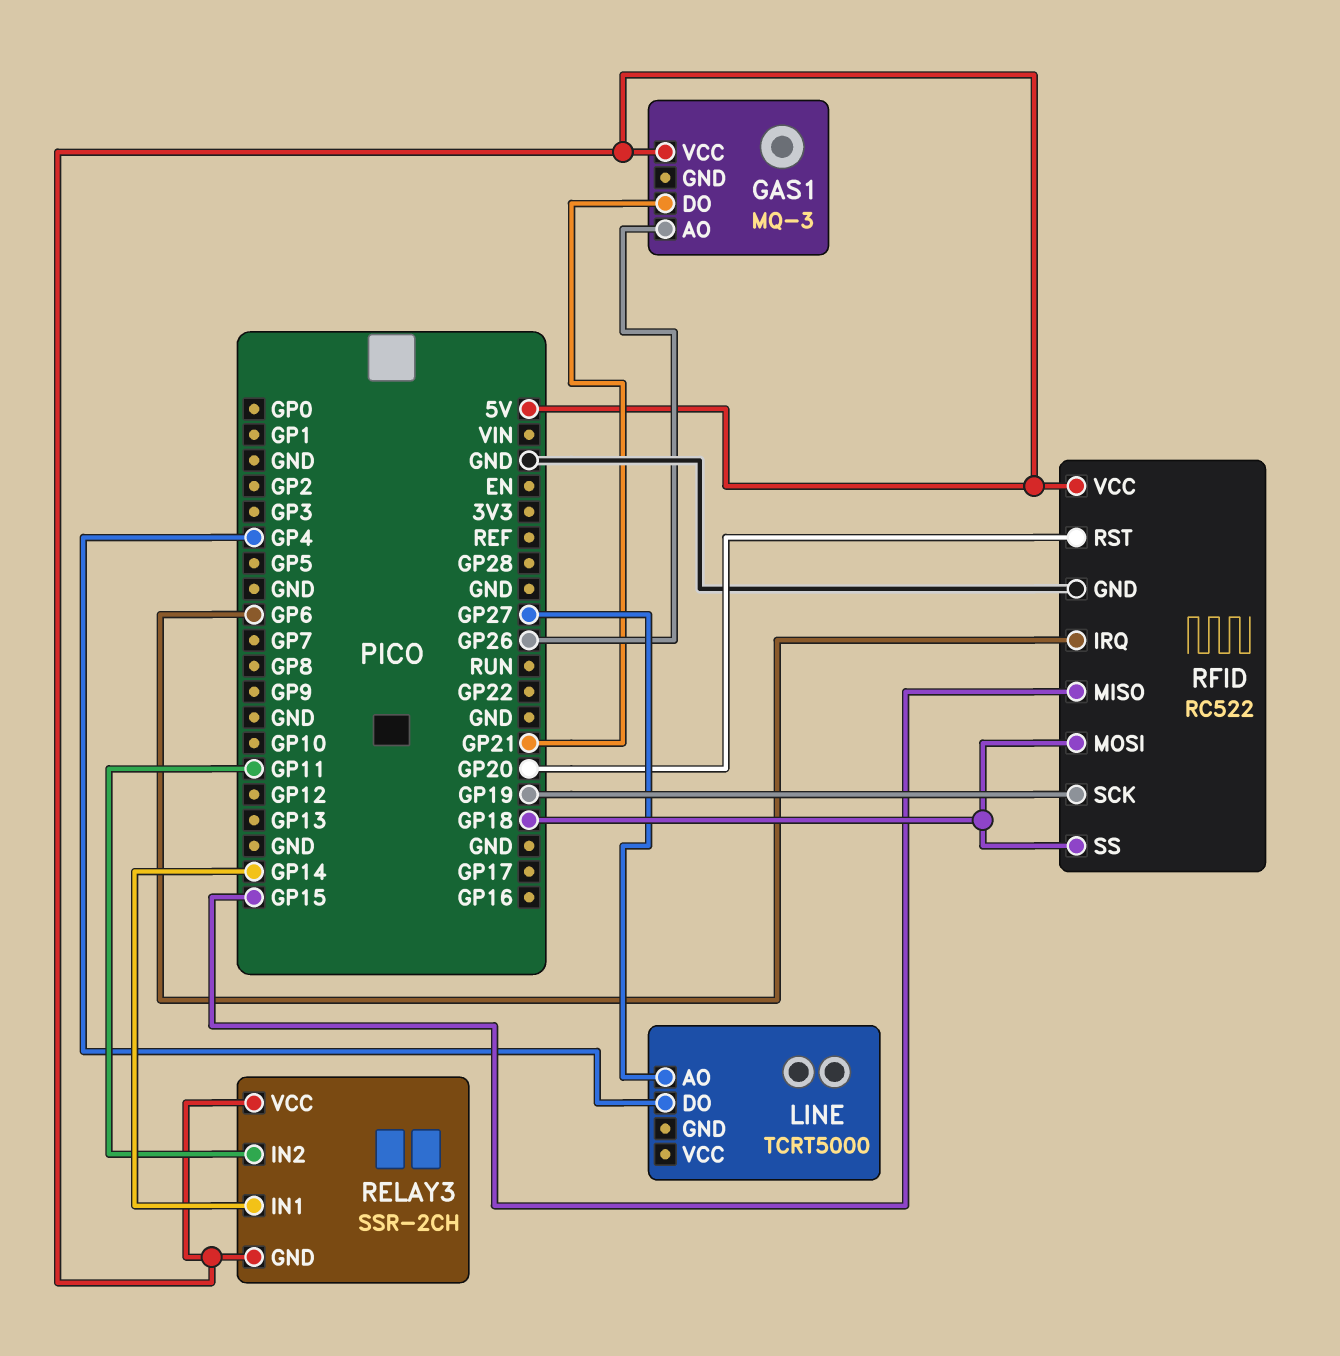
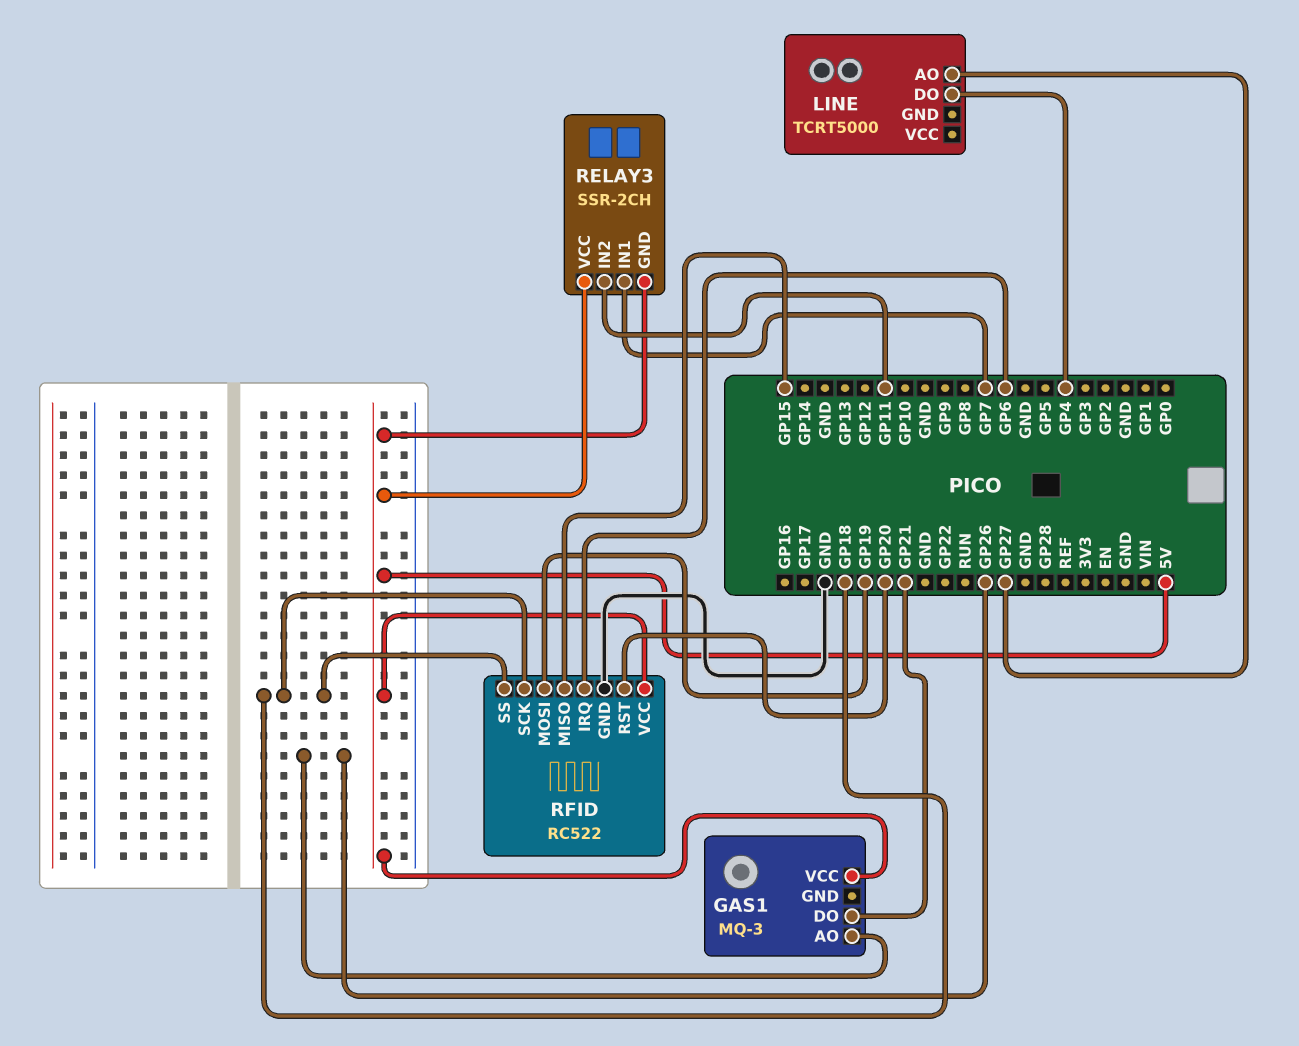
RELAY3 pin IN1: GP14 -> GP7
RFID pin MOSI: GP18 -> GP19
RFID pin SCK: GP19 -> GP18

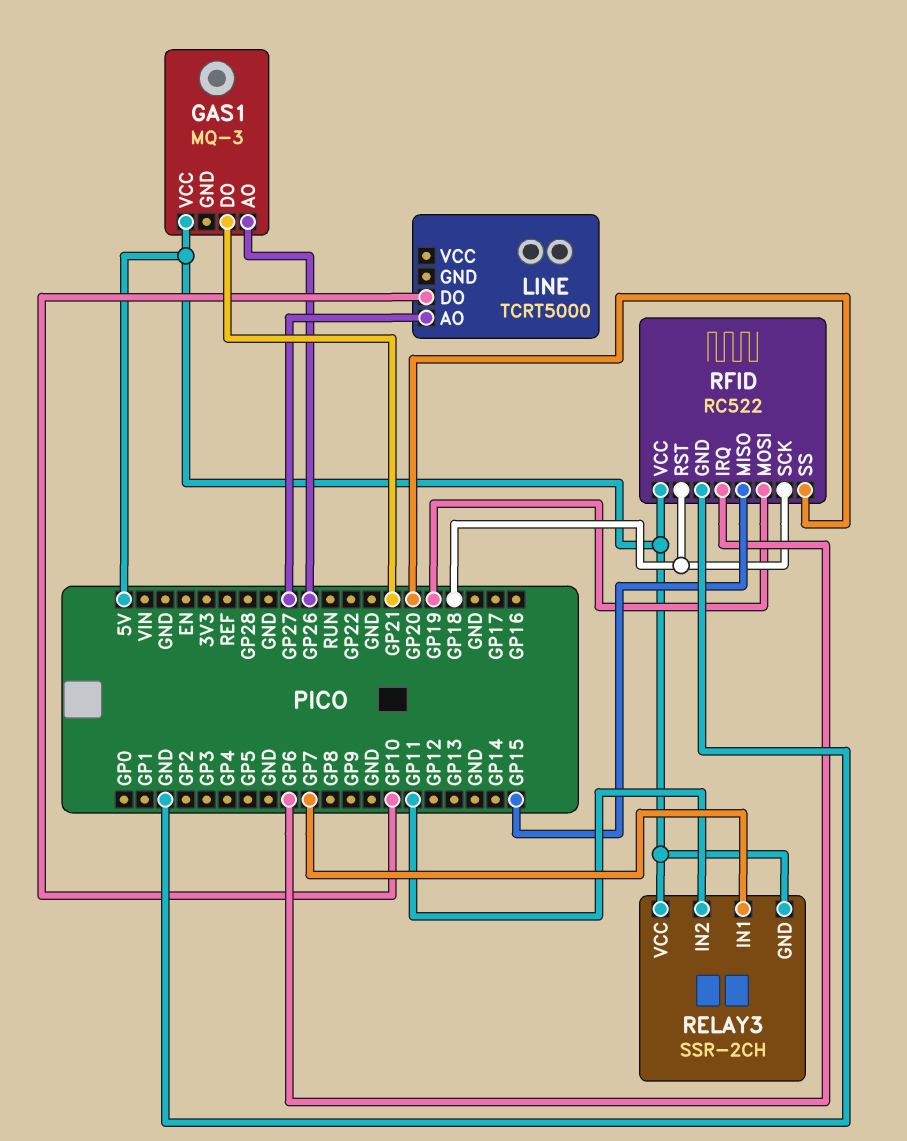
LINE pin DO: GP4 -> GP10
RFID pin RST: GP20 -> GP18
RFID pin SS: GP18 -> GP20

